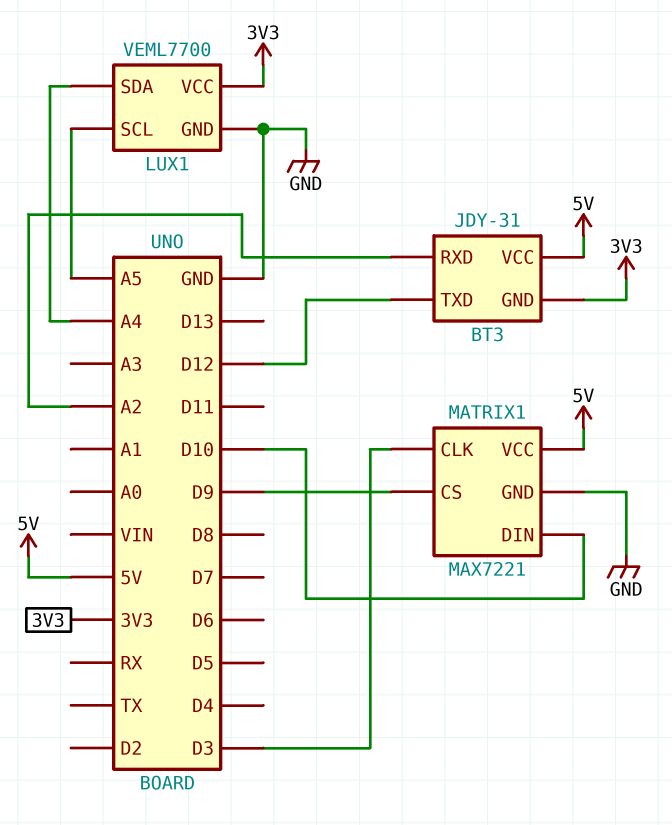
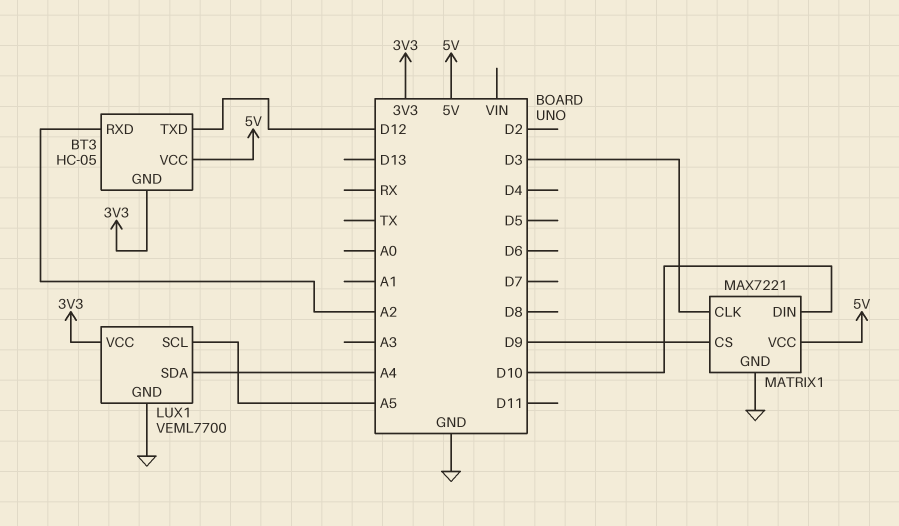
BT3: JDY-31 -> HC-05

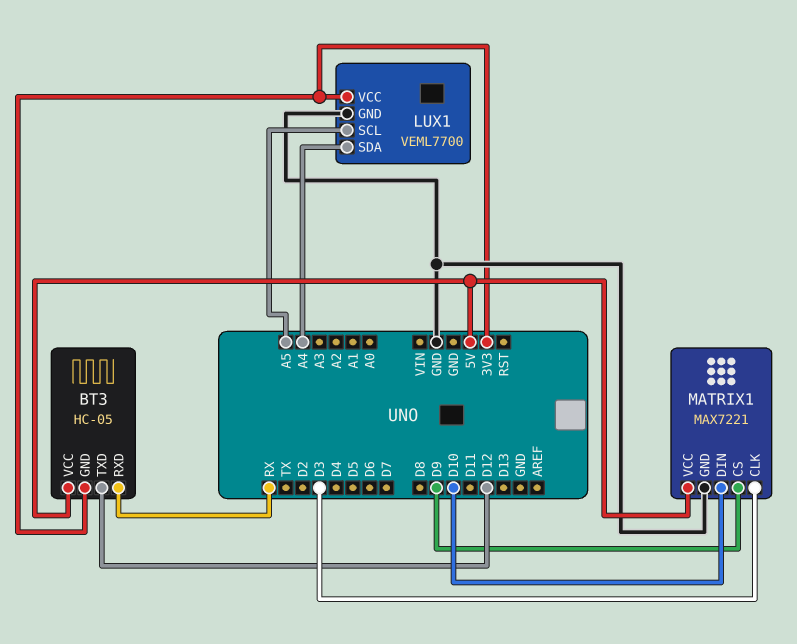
BT3 pin RXD: A2 -> RX

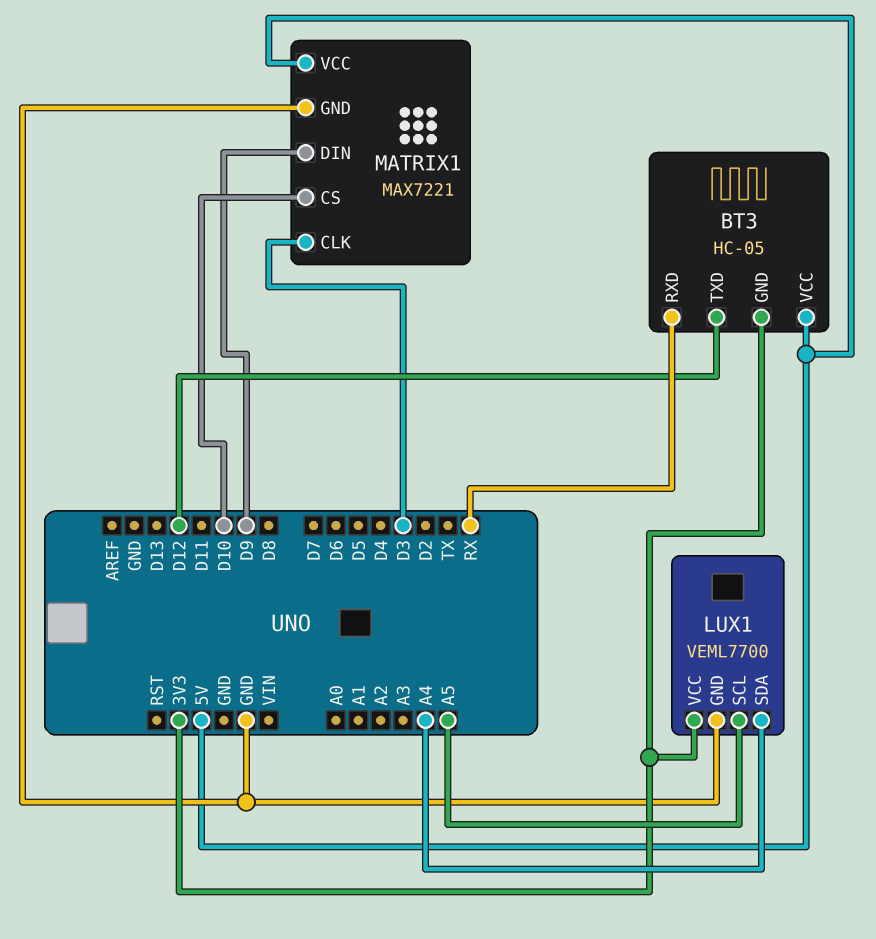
MATRIX1 pin CS: D9 -> D10
MATRIX1 pin DIN: D10 -> D9

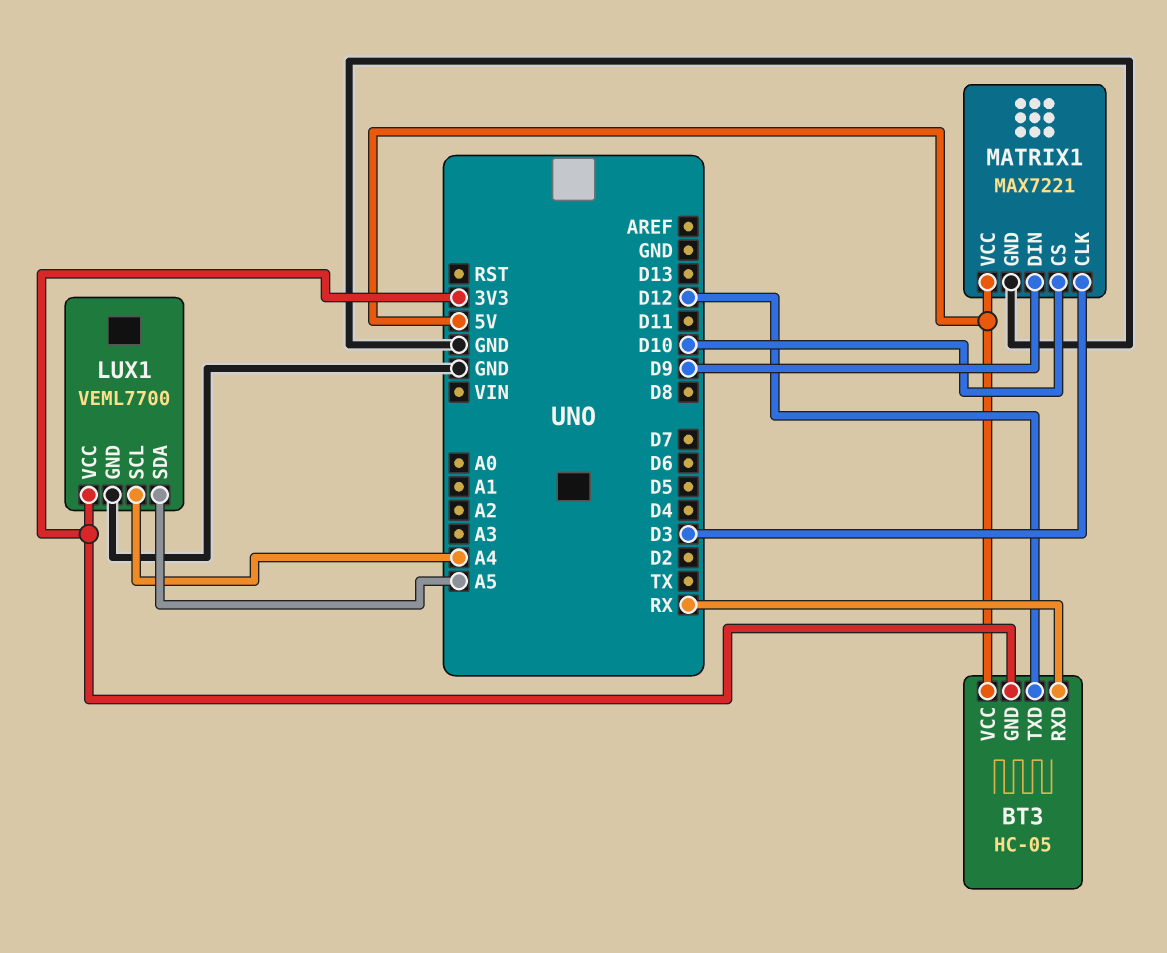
LUX1 pin SCL: A5 -> A4
LUX1 pin SDA: A4 -> A5

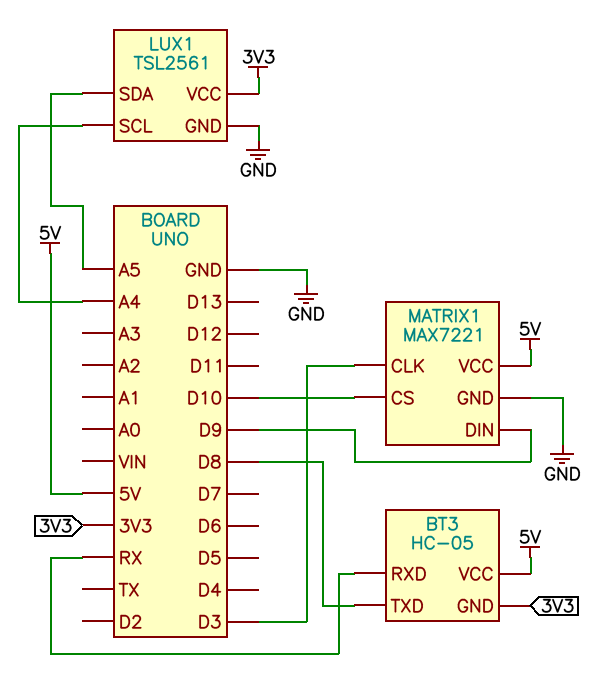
BT3 pin TXD: D12 -> D8
LUX1: VEML7700 -> TSL2561

